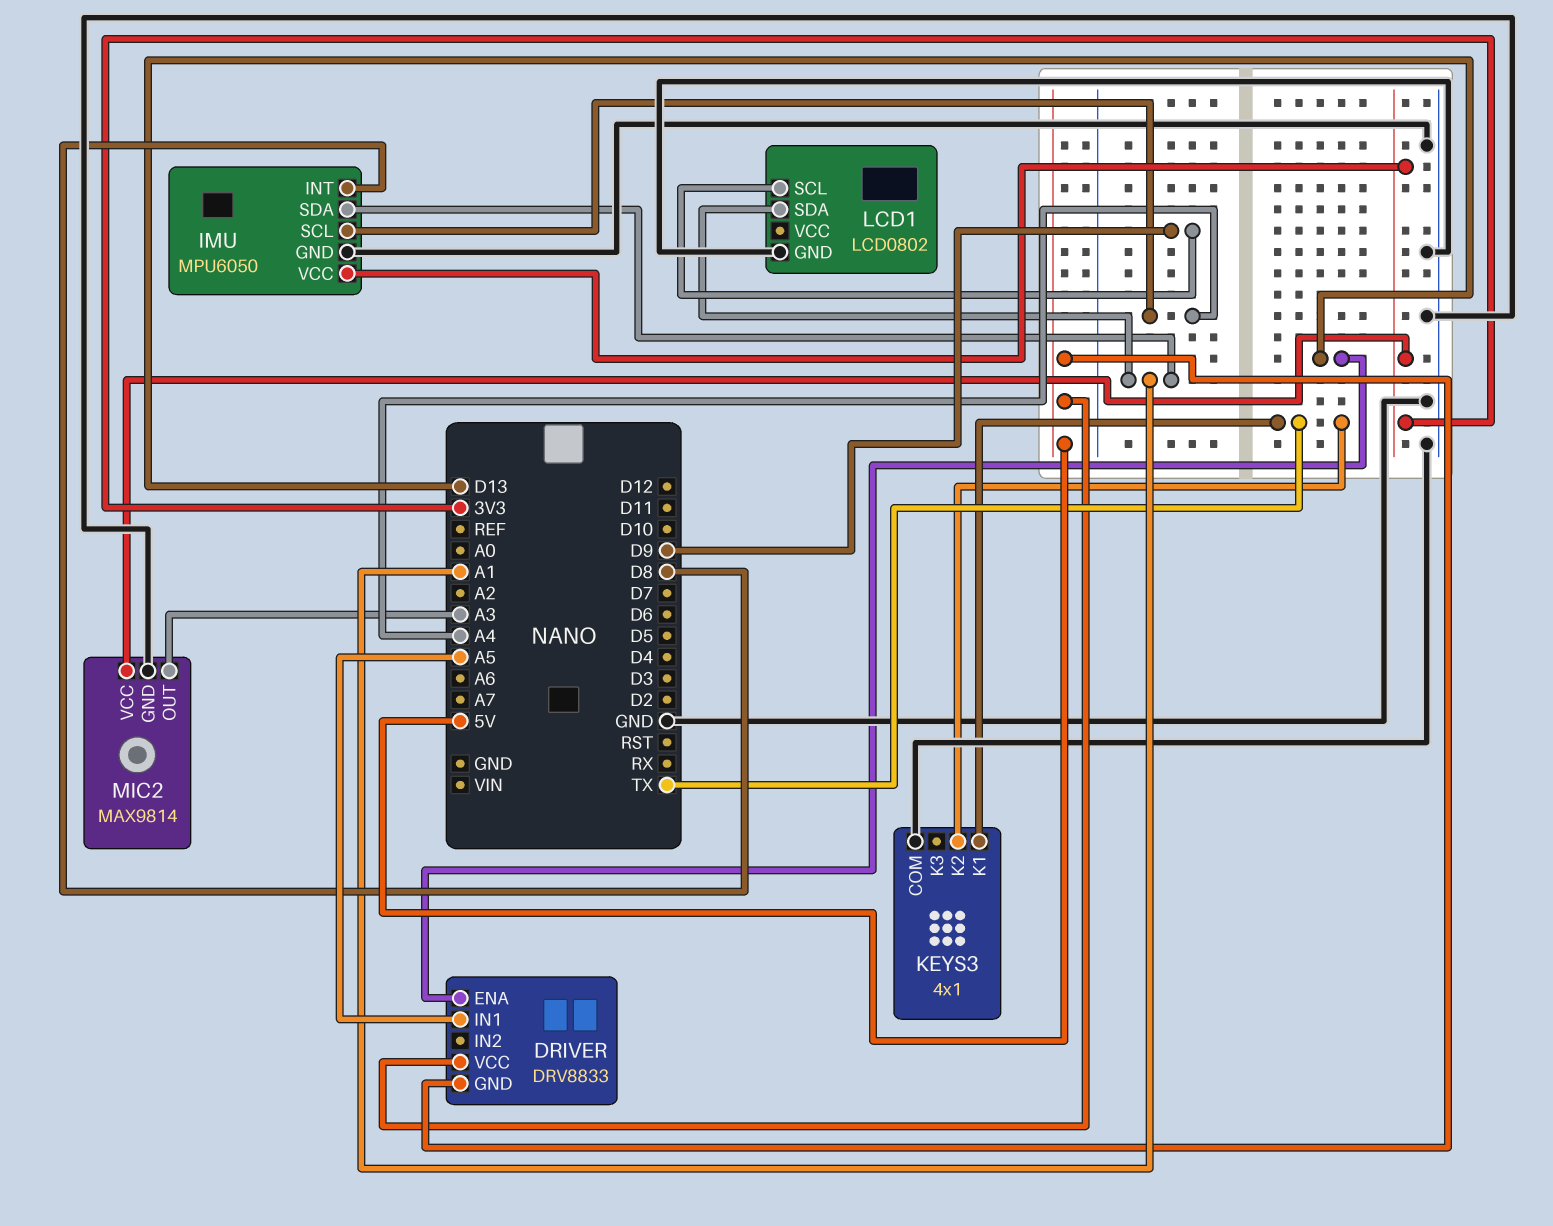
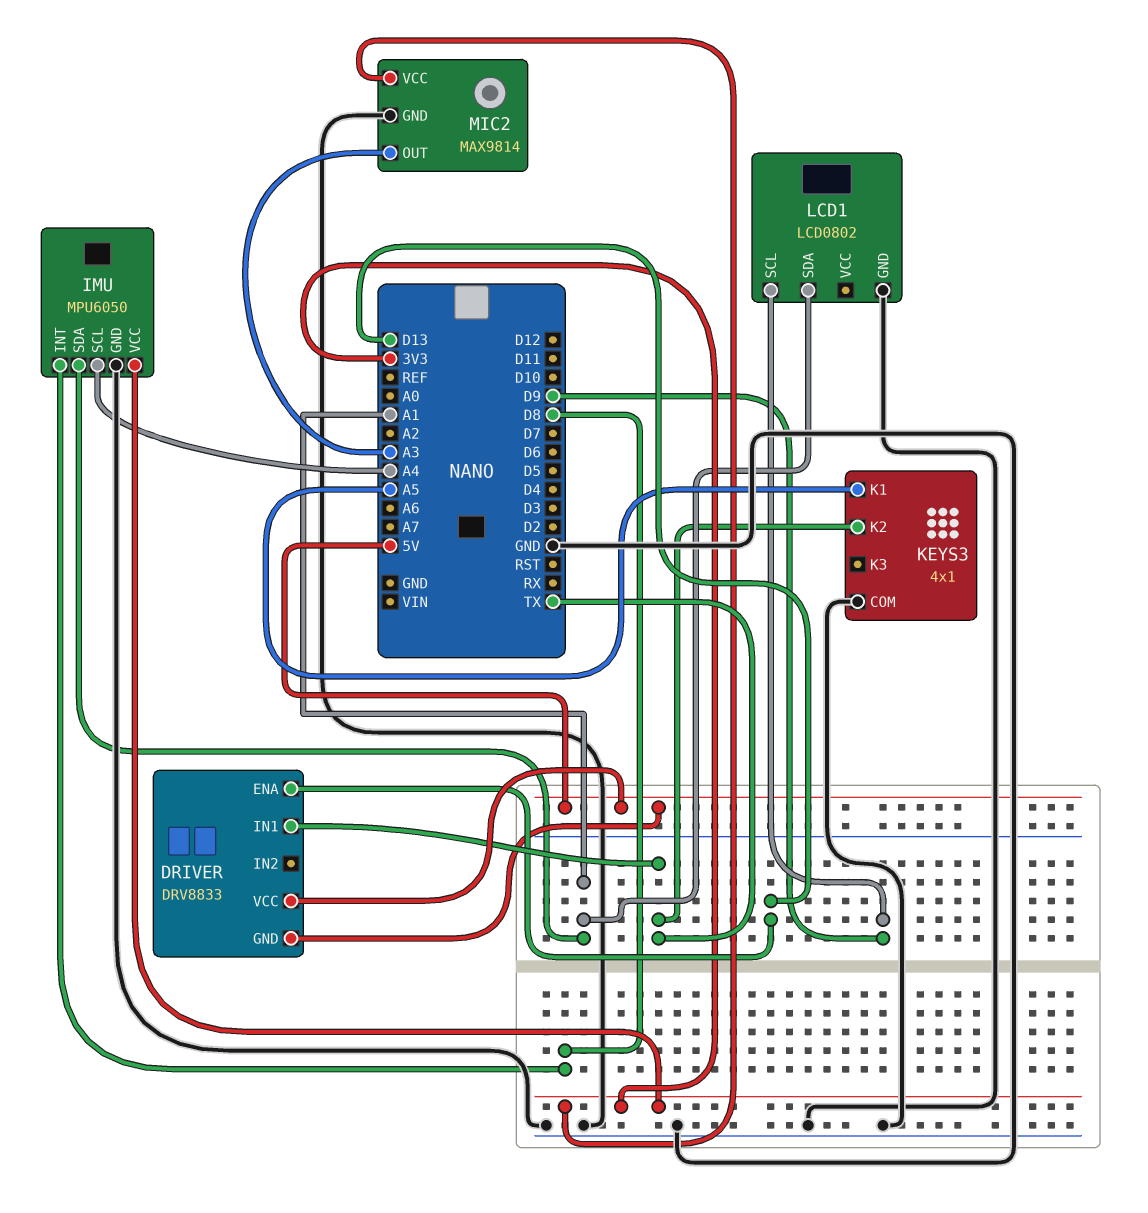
DRIVER pin IN1: A5 -> TX
KEYS3 pin K1: TX -> A5

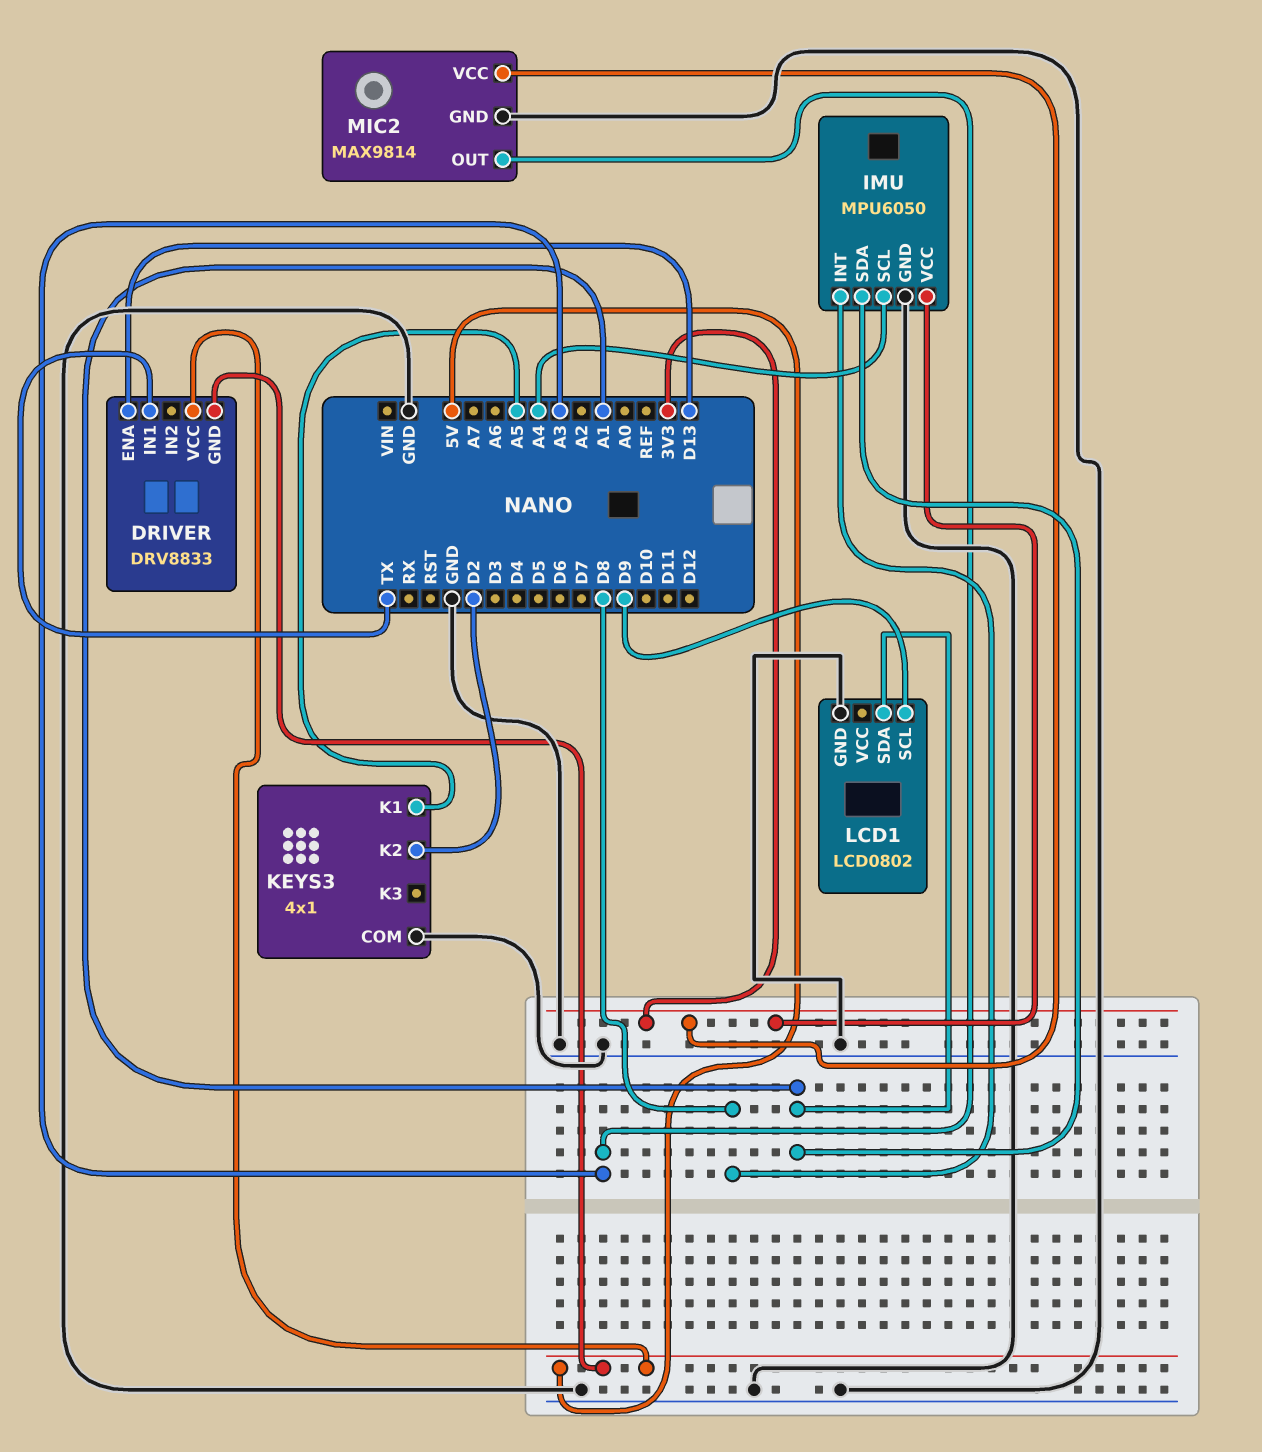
KEYS3 pin K2: TX -> D2

